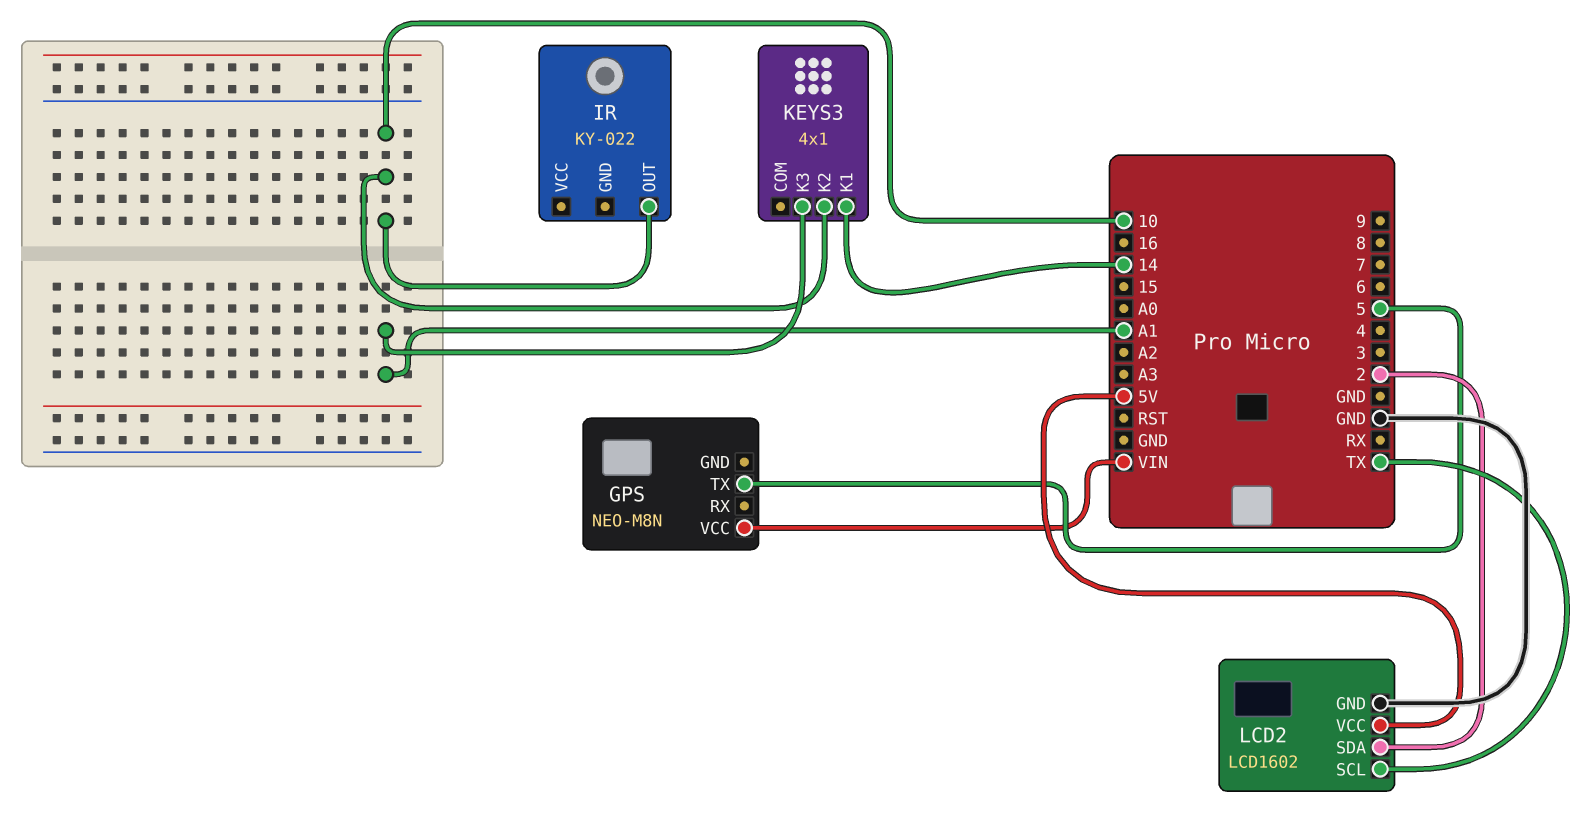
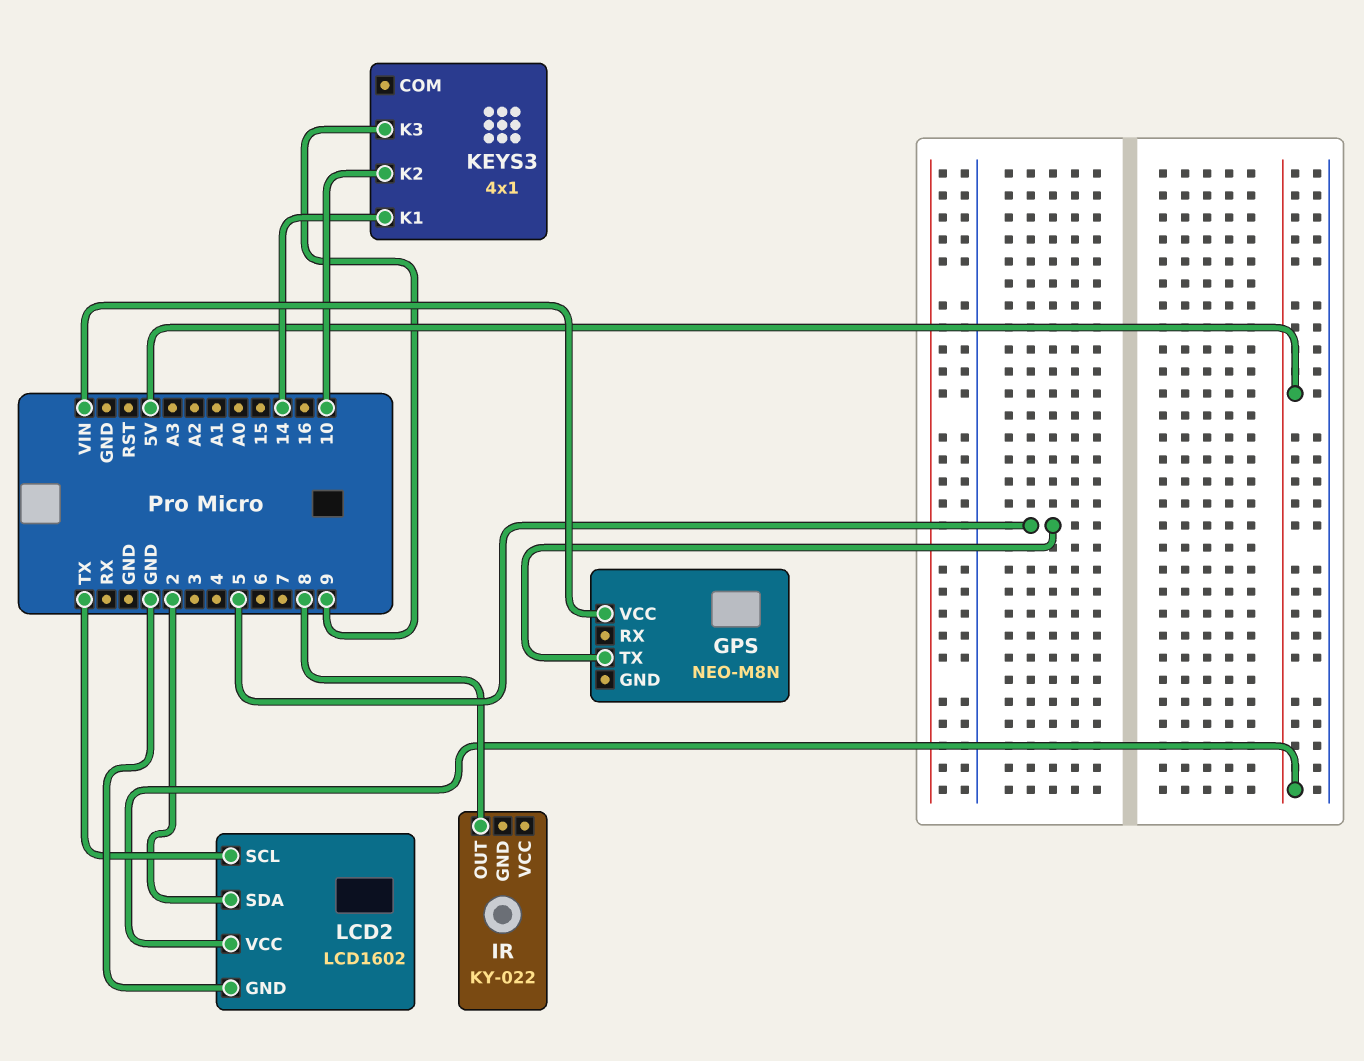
IR pin OUT: 10 -> 8
KEYS3 pin K3: A1 -> 9

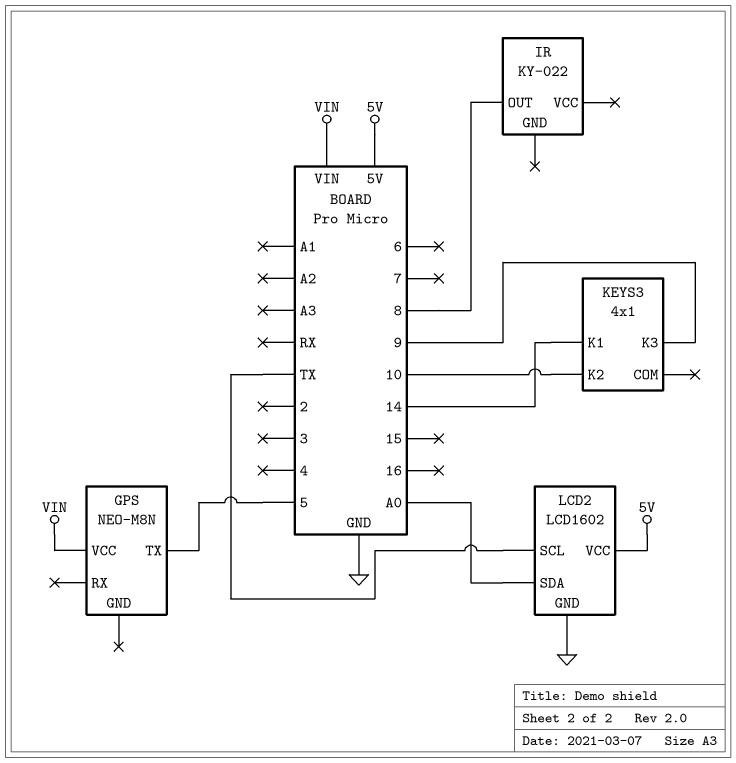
LCD2 pin SDA: 2 -> A0

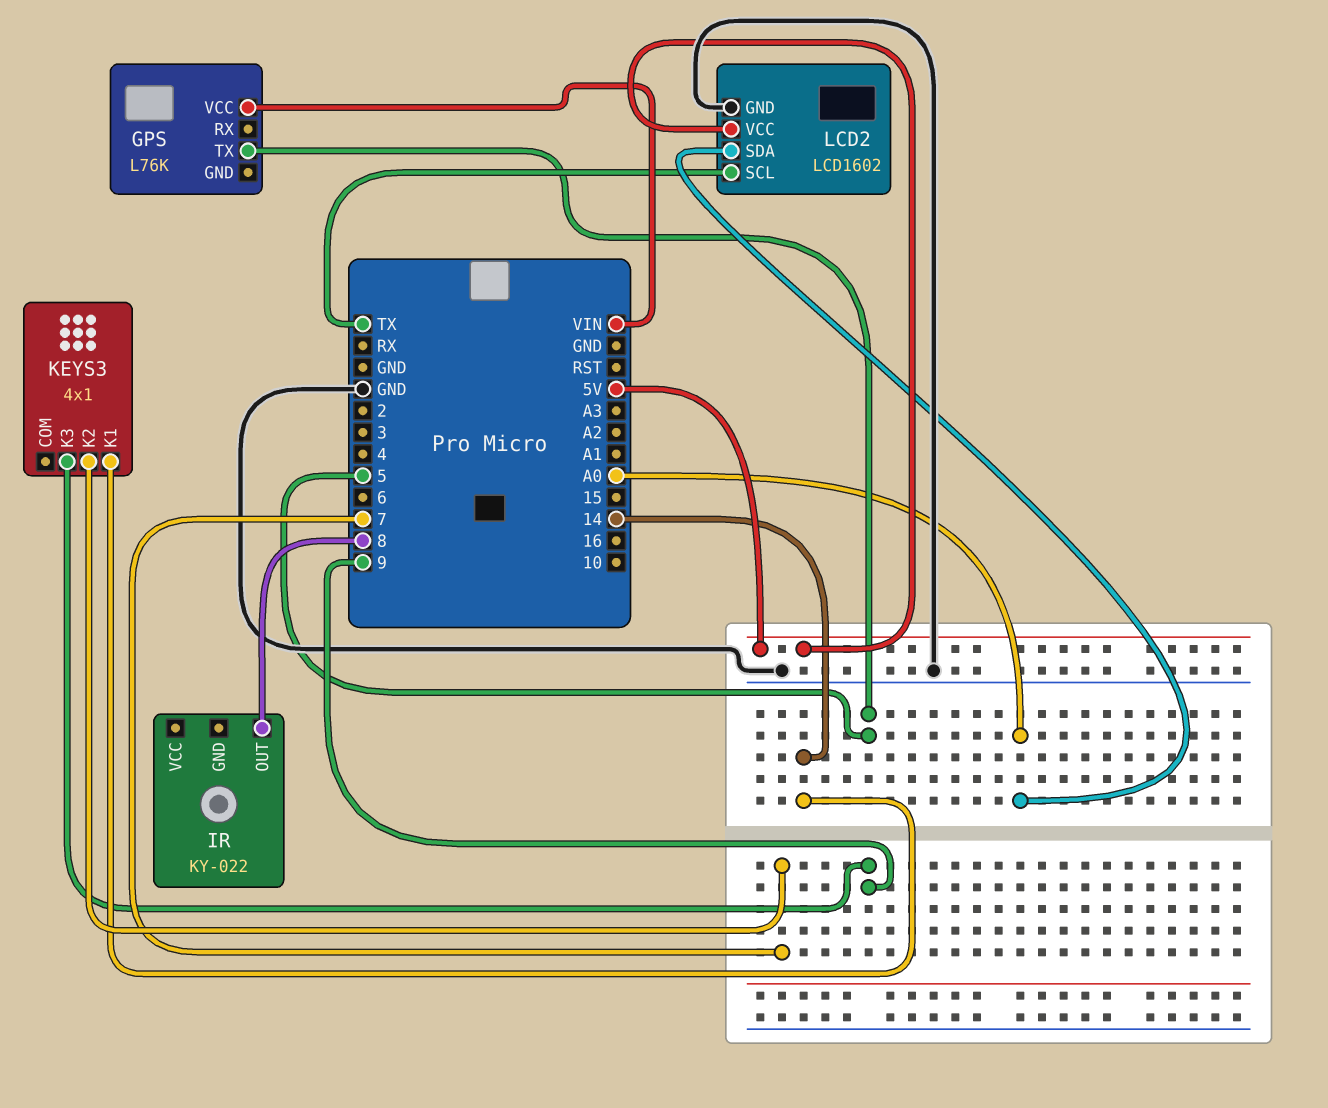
GPS: NEO-M8N -> L76K
KEYS3 pin K2: 10 -> 7

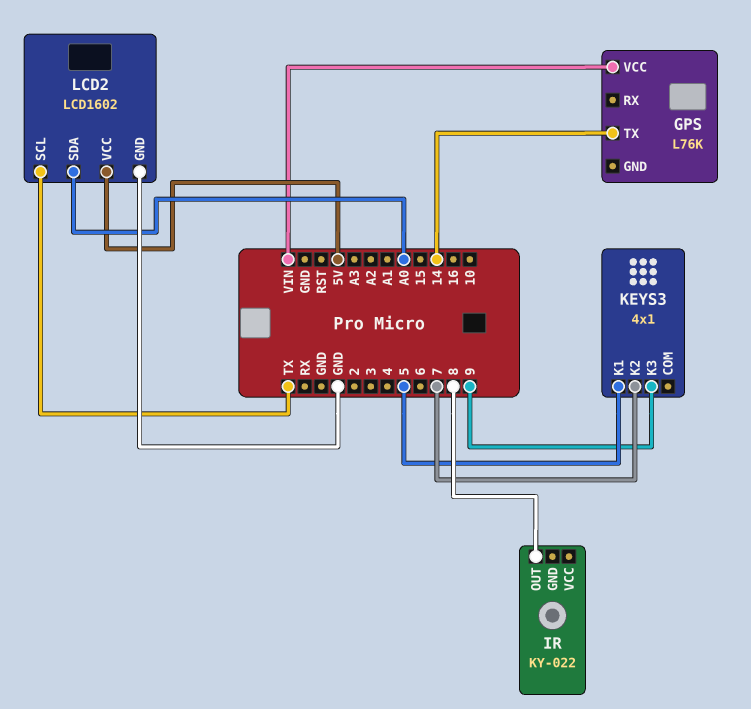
GPS pin TX: 5 -> 14
KEYS3 pin K1: 14 -> 5

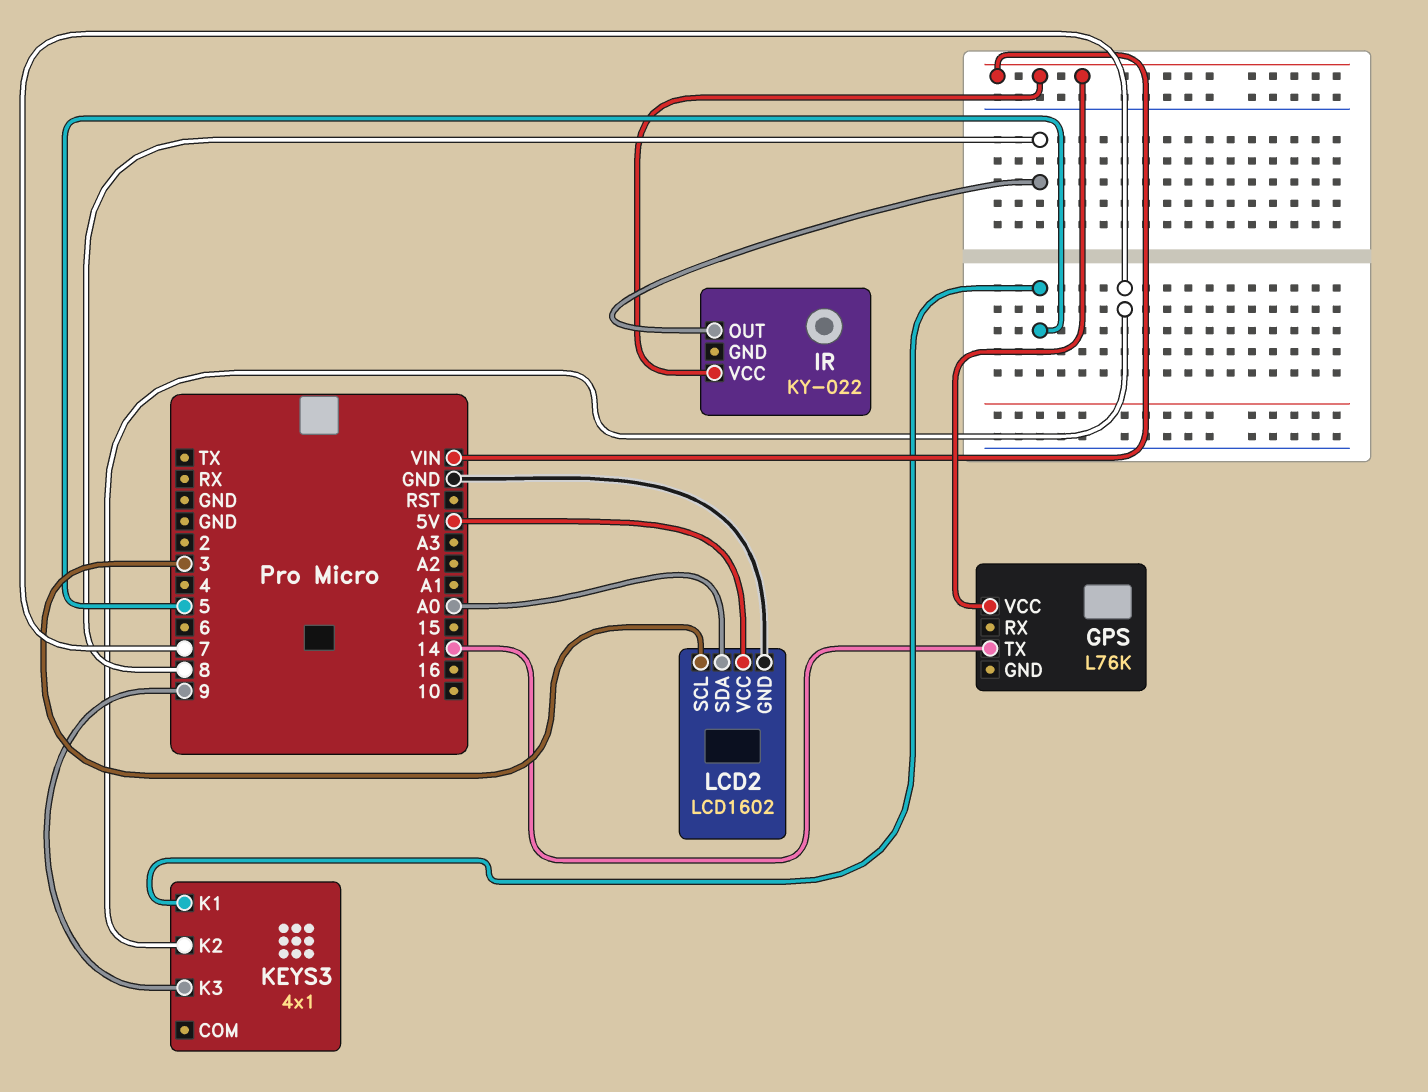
IR pin VCC: none -> VIN
LCD2 pin SCL: TX -> 3

